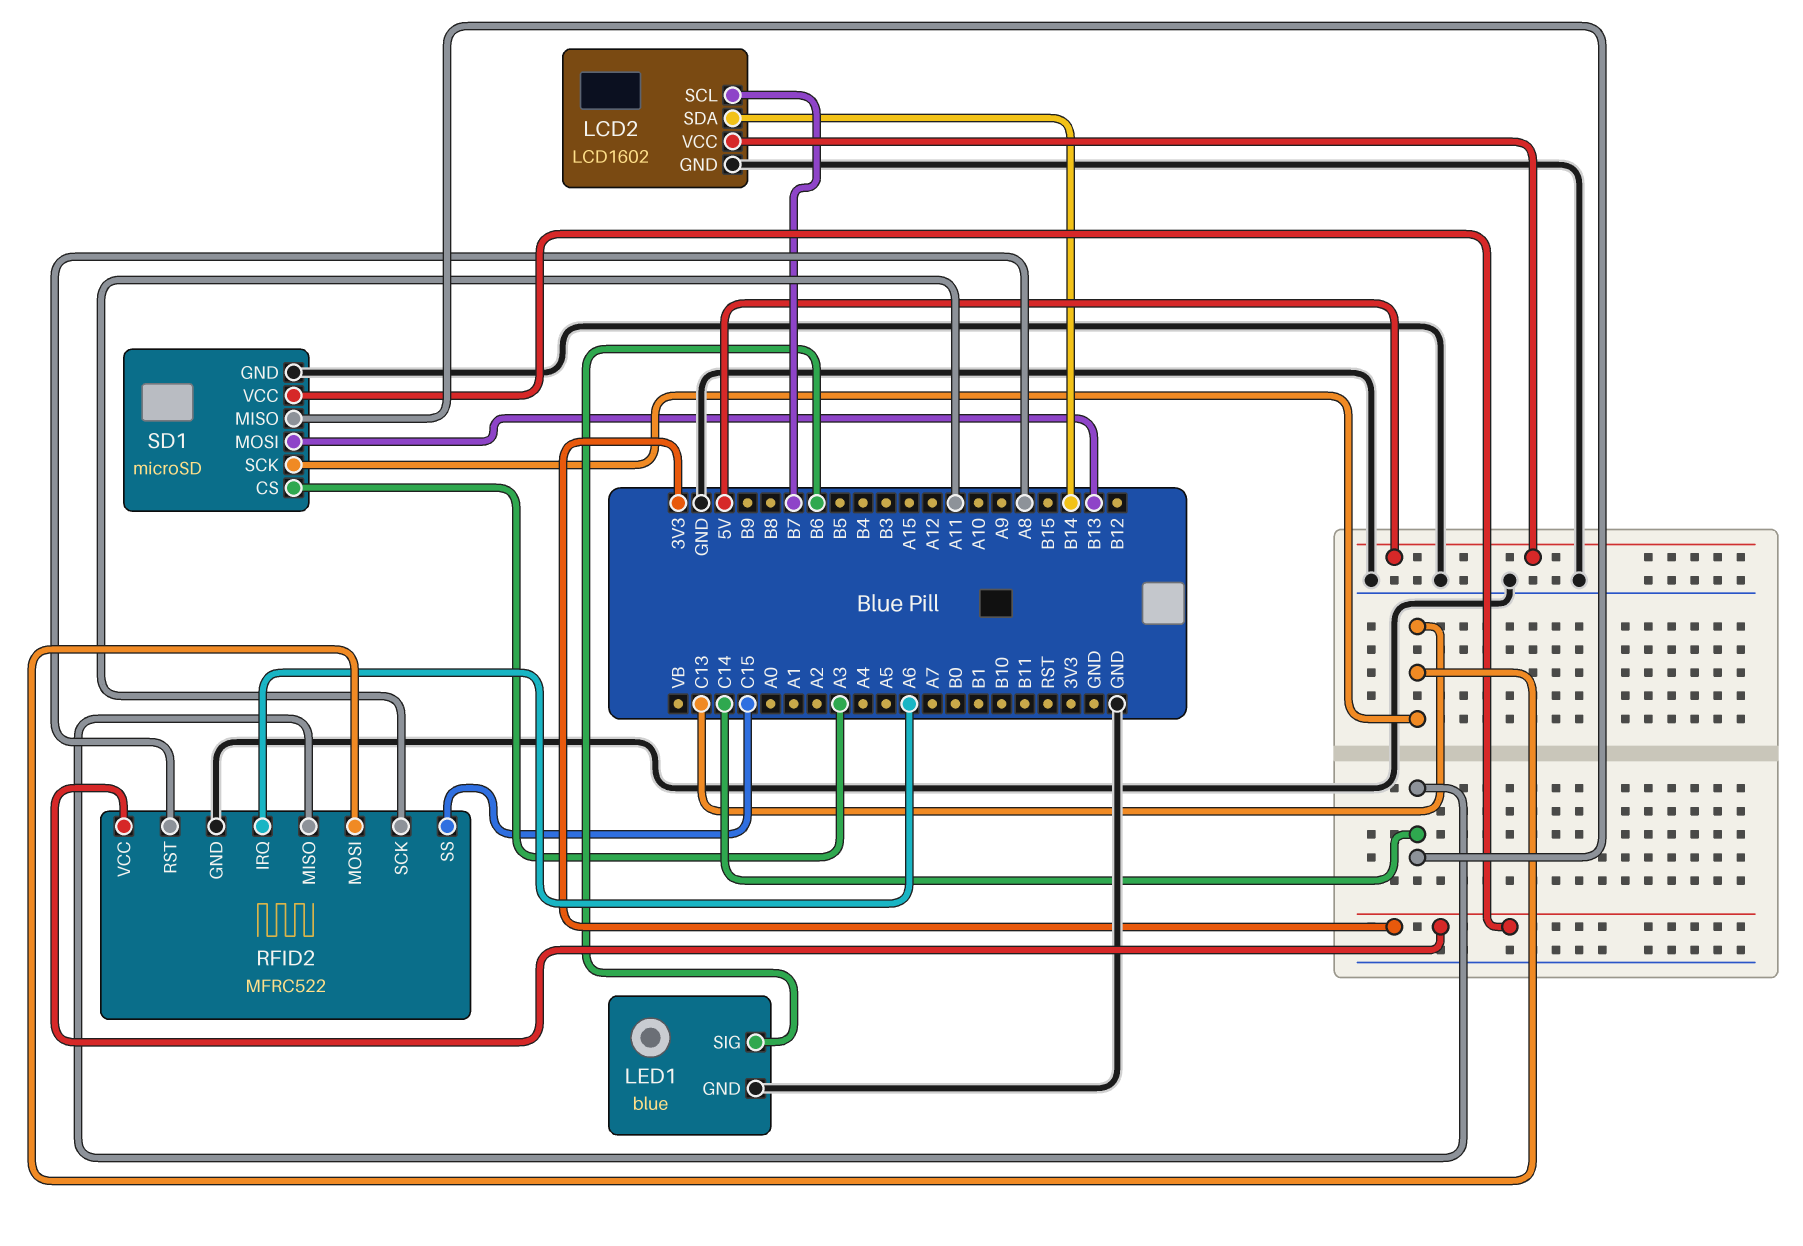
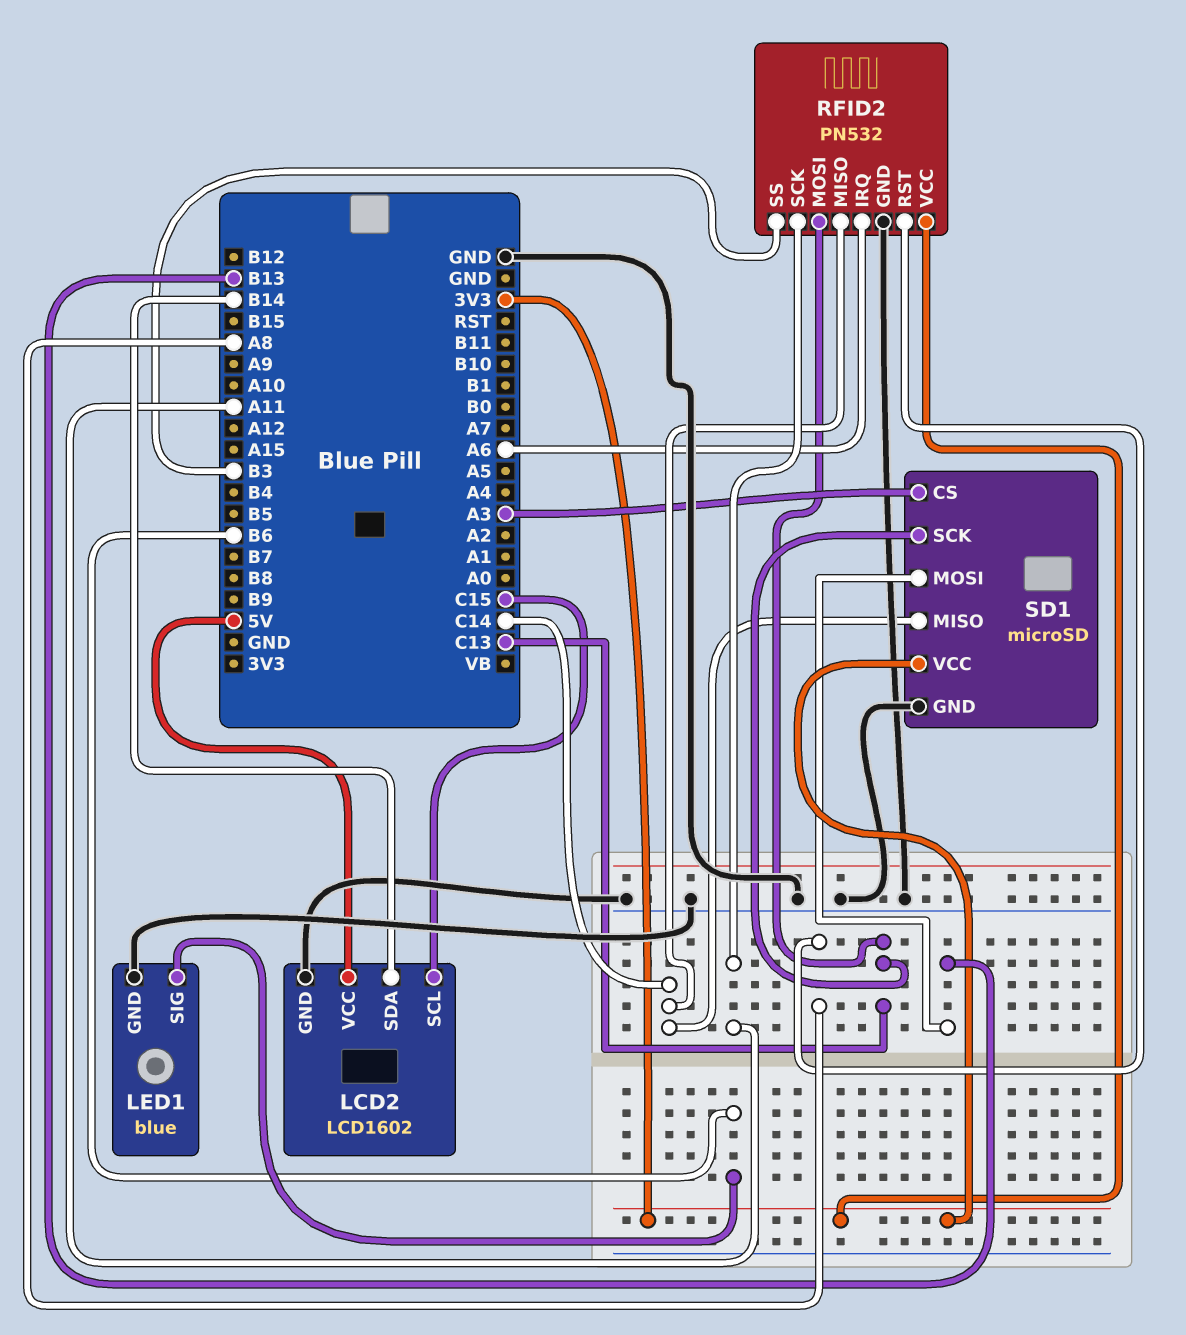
LCD2 pin SCL: B7 -> C15
RFID2: MFRC522 -> PN532
RFID2 pin SS: C15 -> B3

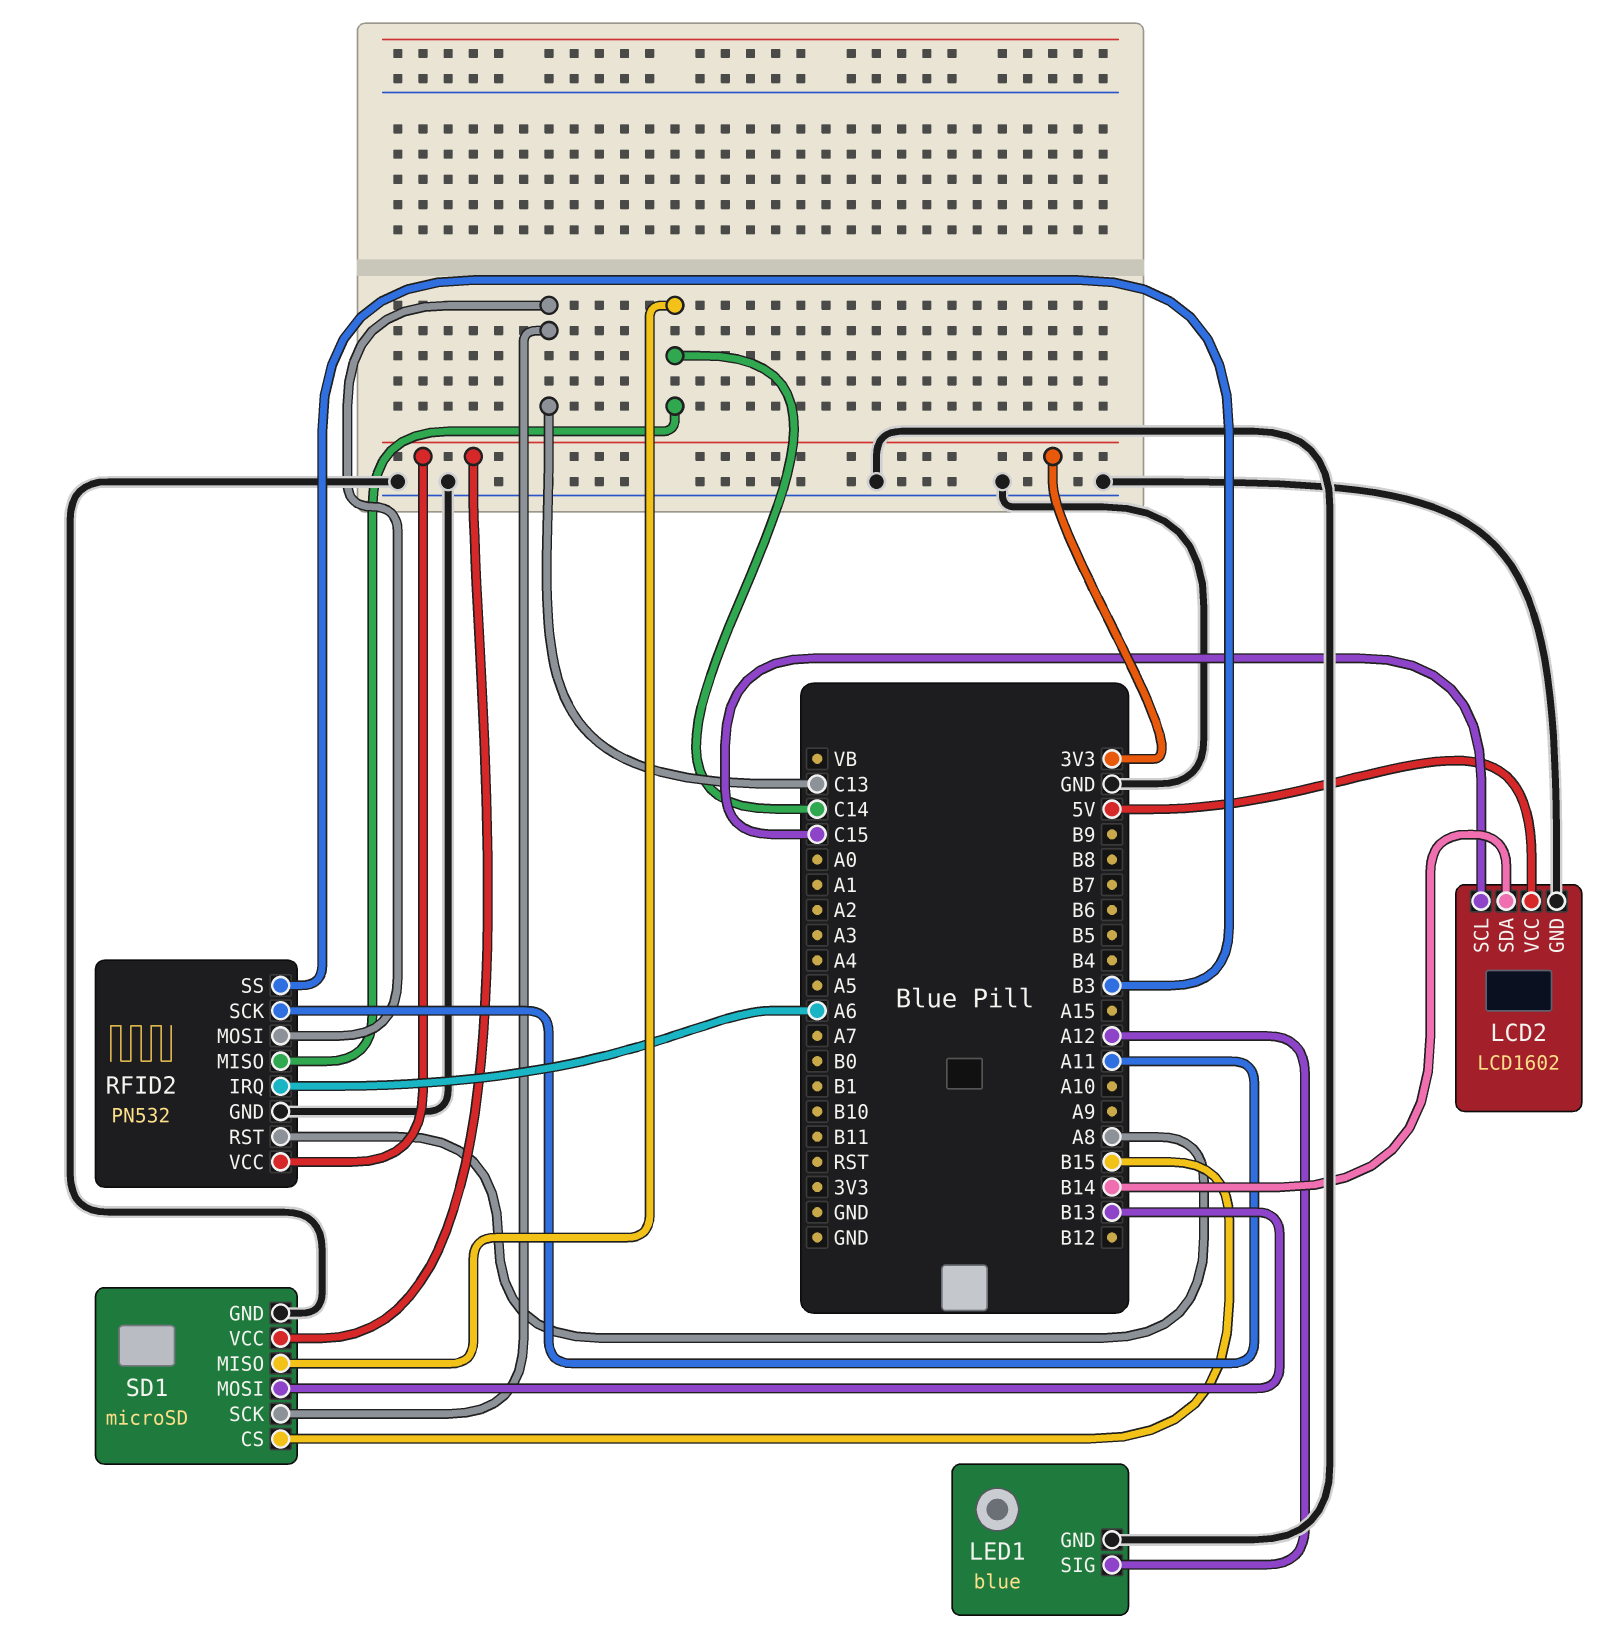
LED1 pin SIG: B6 -> A12
SD1 pin CS: A3 -> B15

